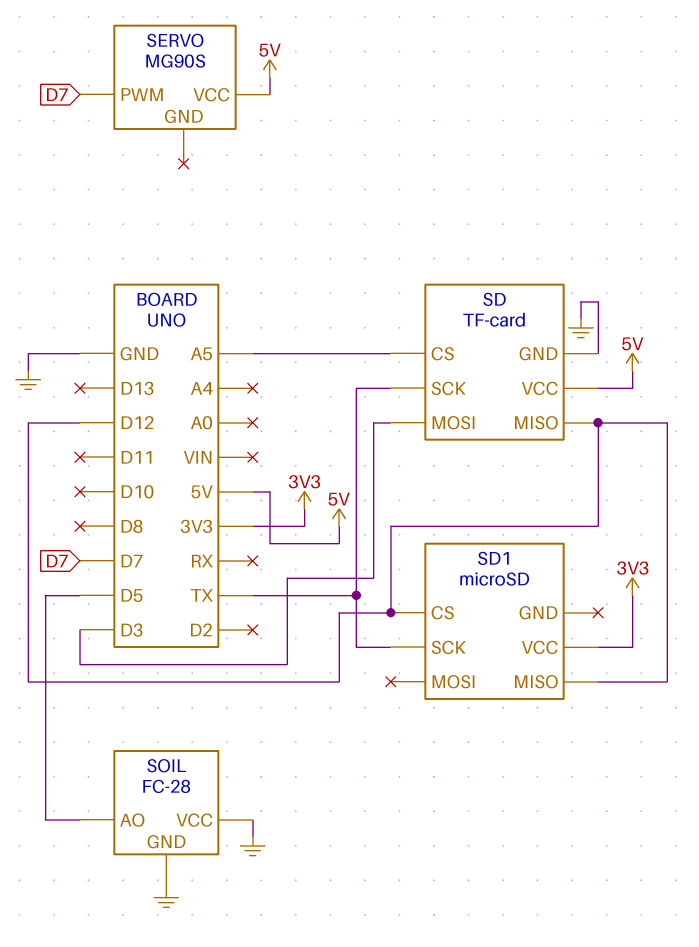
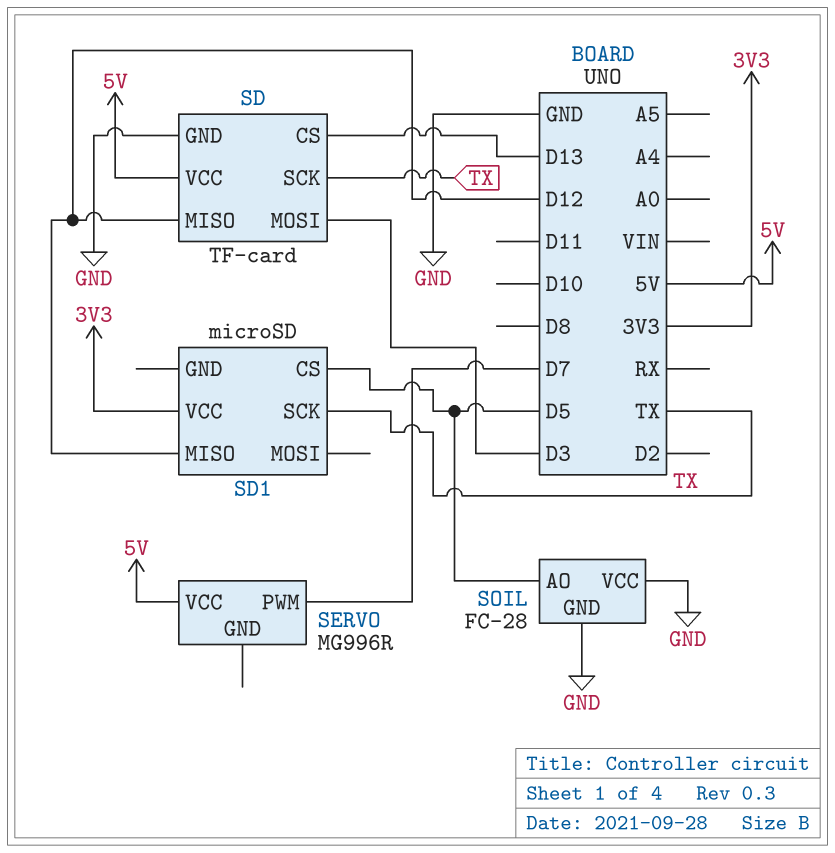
SD pin CS: A5 -> D13
SD1 pin CS: D12 -> D5
SERVO: MG90S -> MG996R

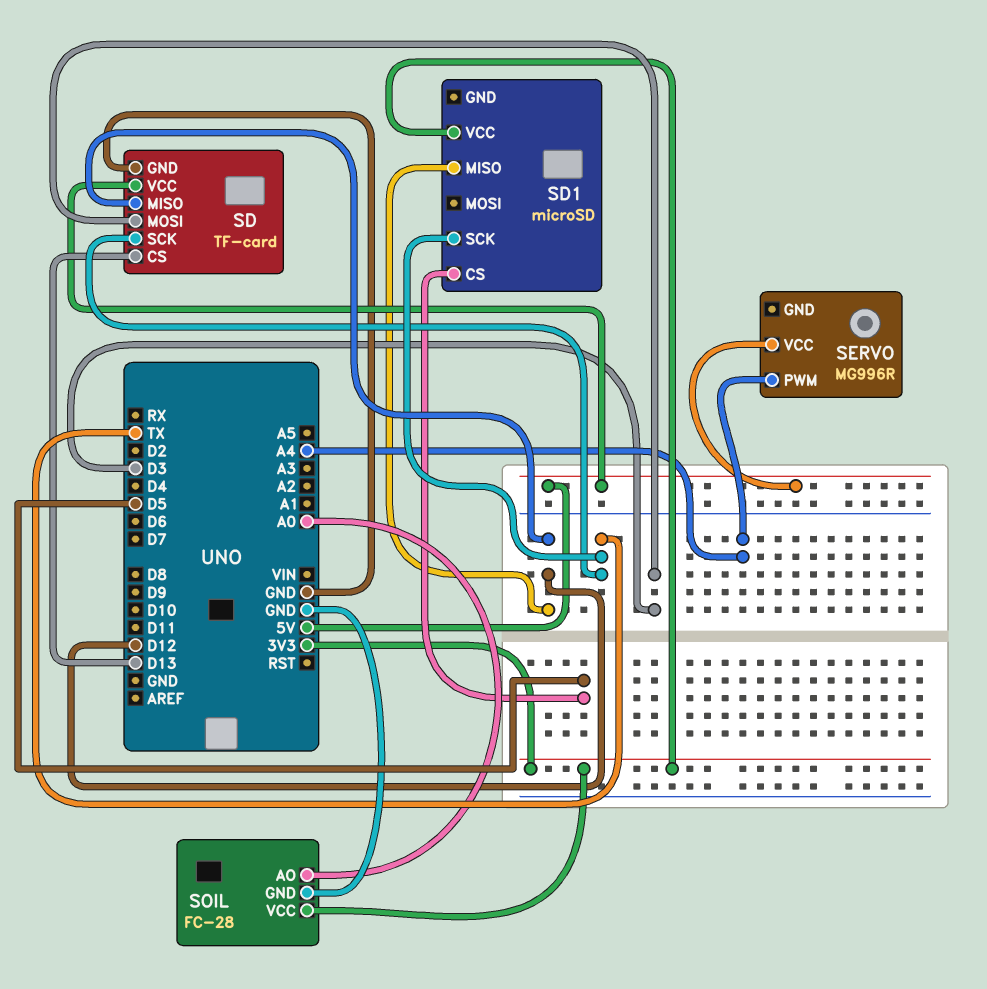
SERVO pin PWM: D7 -> A4
SOIL pin AO: D5 -> A0
SOIL pin VCC: GND -> 3V3

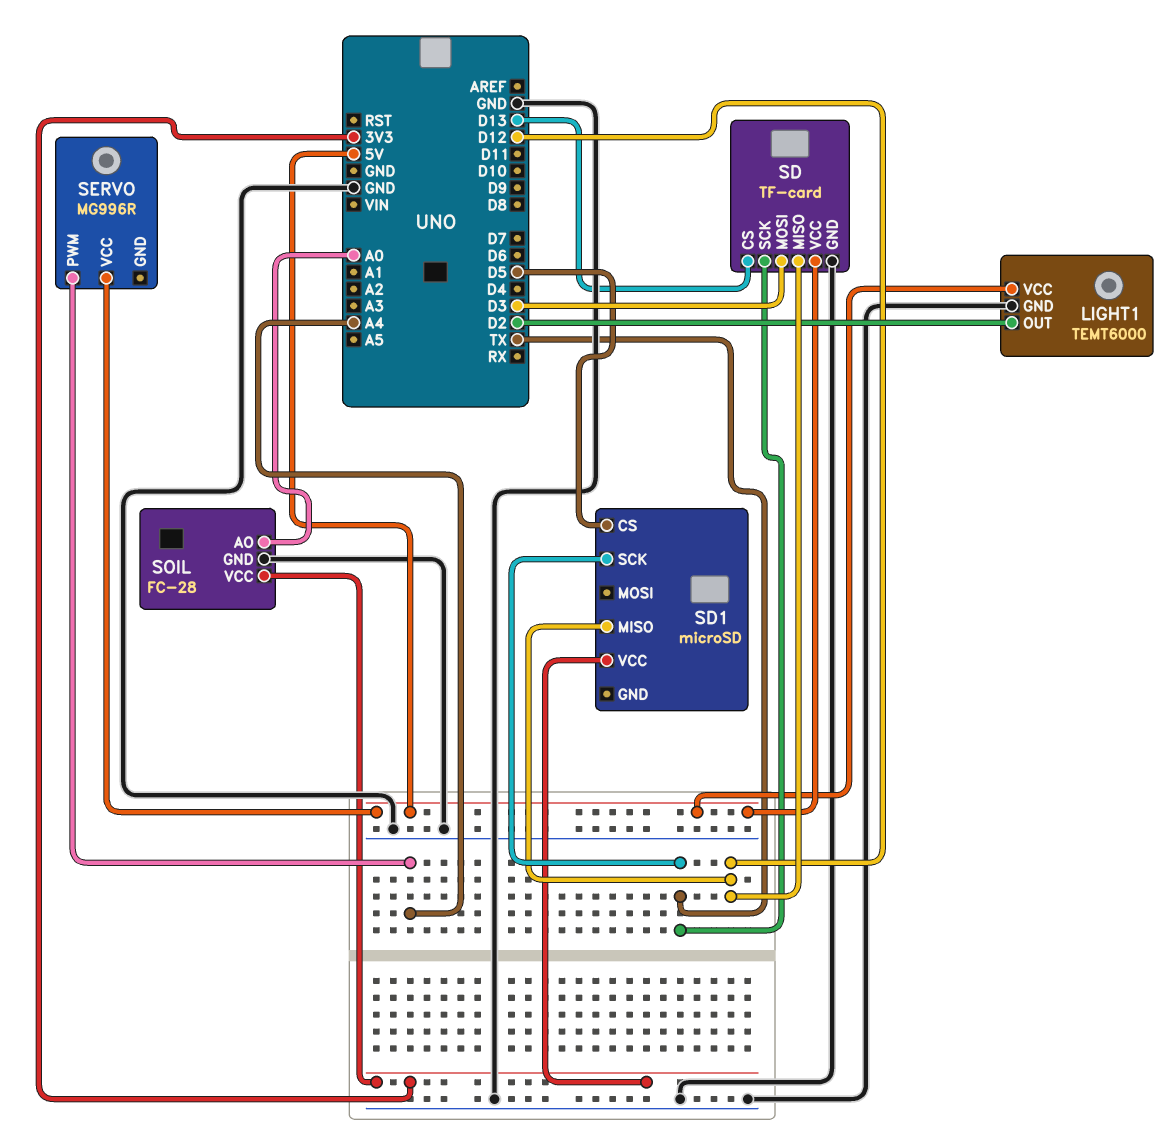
LIGHT1: none -> TEMT6000
LIGHT1 pin GND: none -> GND
LIGHT1 pin OUT: none -> D2
LIGHT1 pin VCC: none -> 5V

